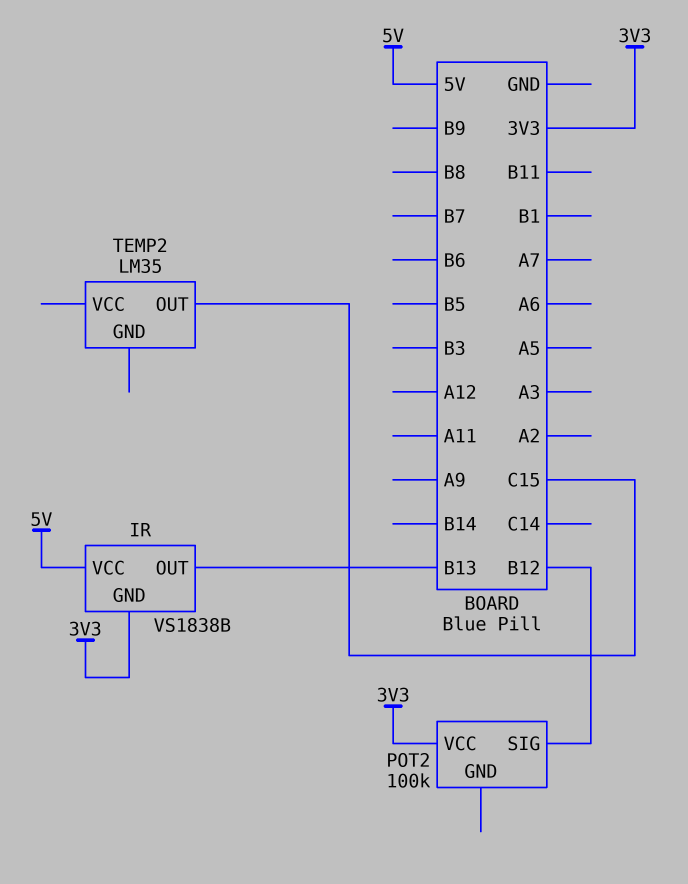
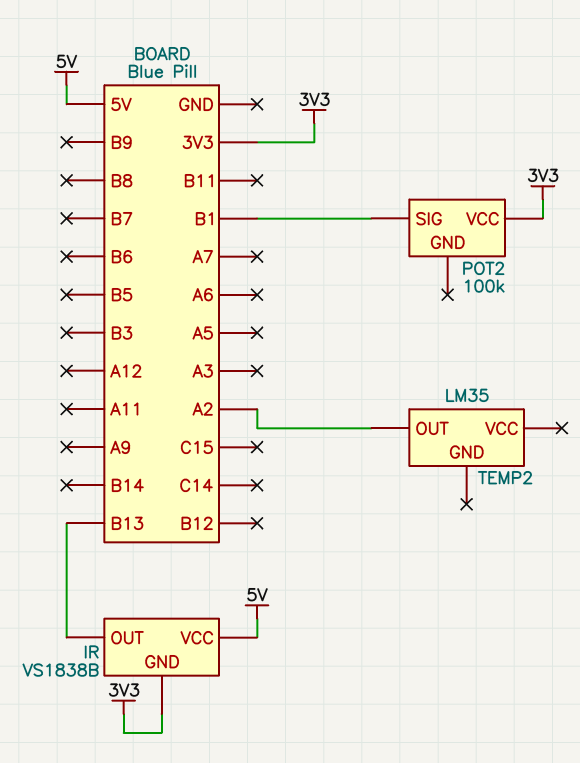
POT2 pin SIG: B12 -> B1
TEMP2 pin OUT: C15 -> A2

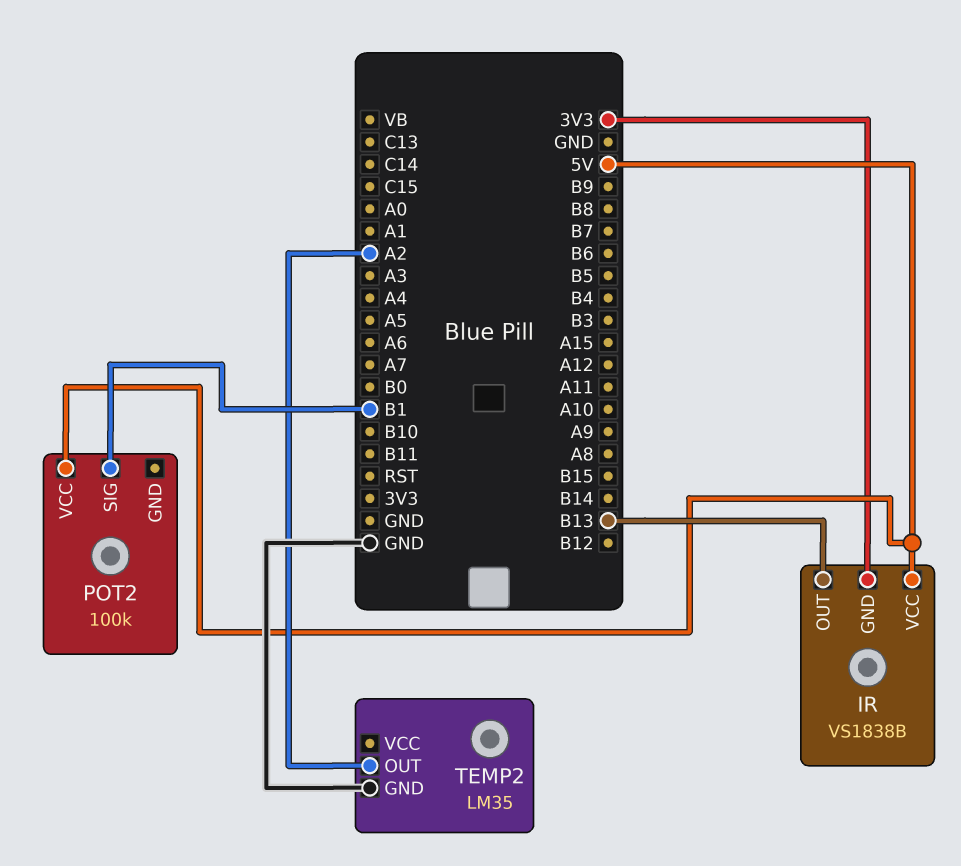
POT2 pin VCC: 3V3 -> 5V
TEMP2 pin GND: none -> GND

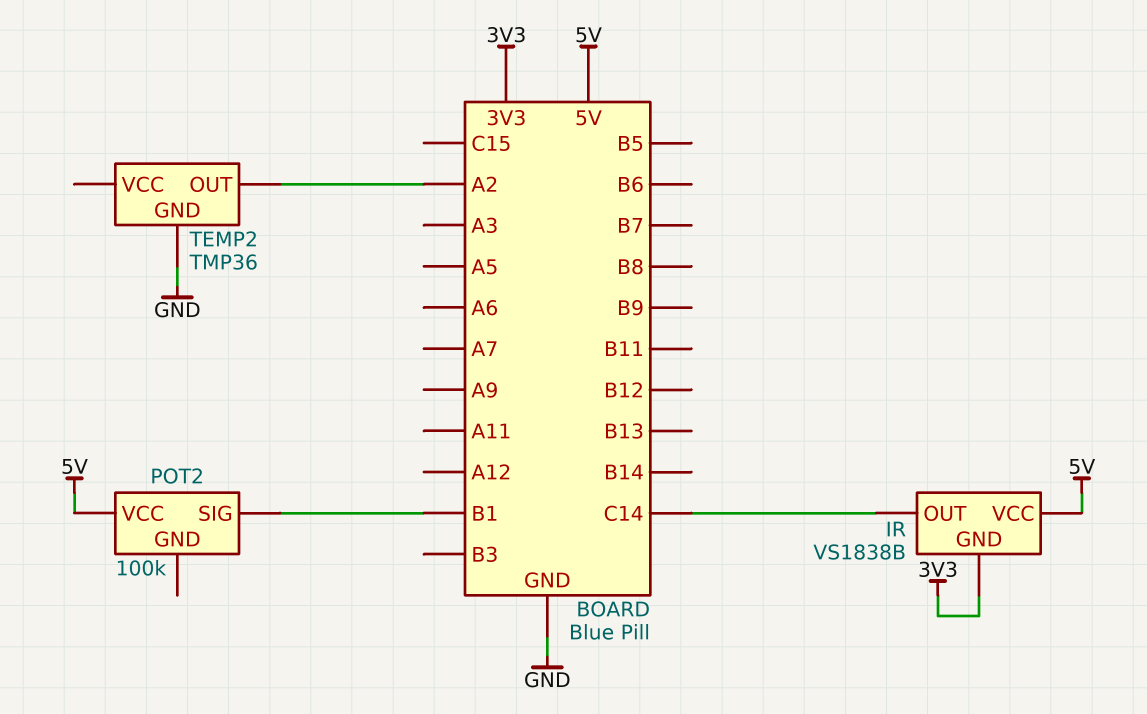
IR pin OUT: B13 -> C14
TEMP2: LM35 -> TMP36

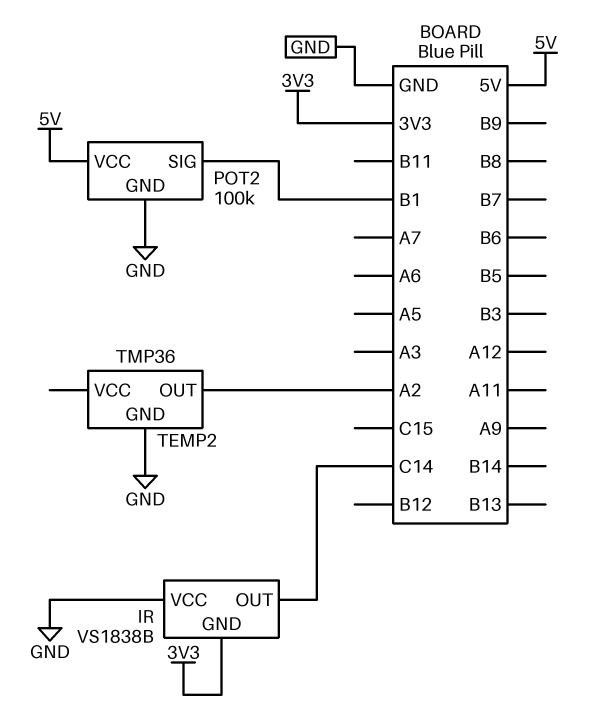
IR pin VCC: 5V -> GND
POT2 pin GND: none -> GND

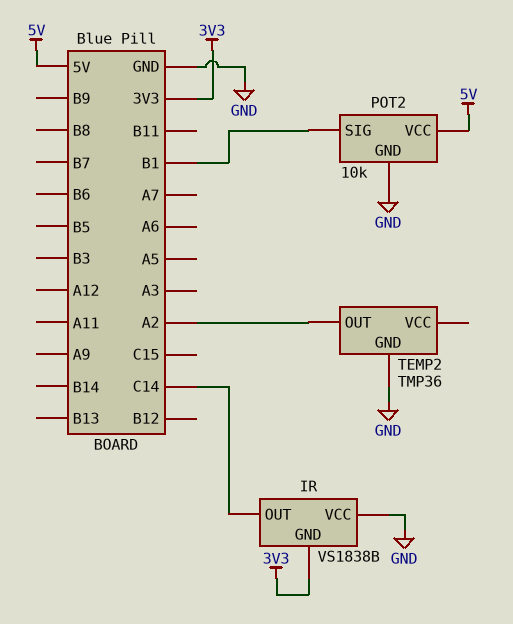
POT2: 100k -> 10k

